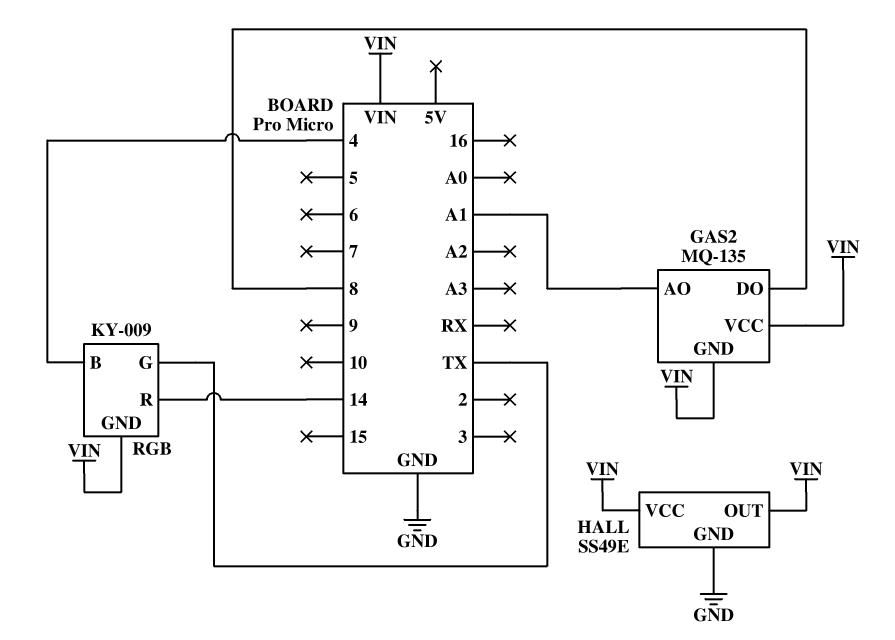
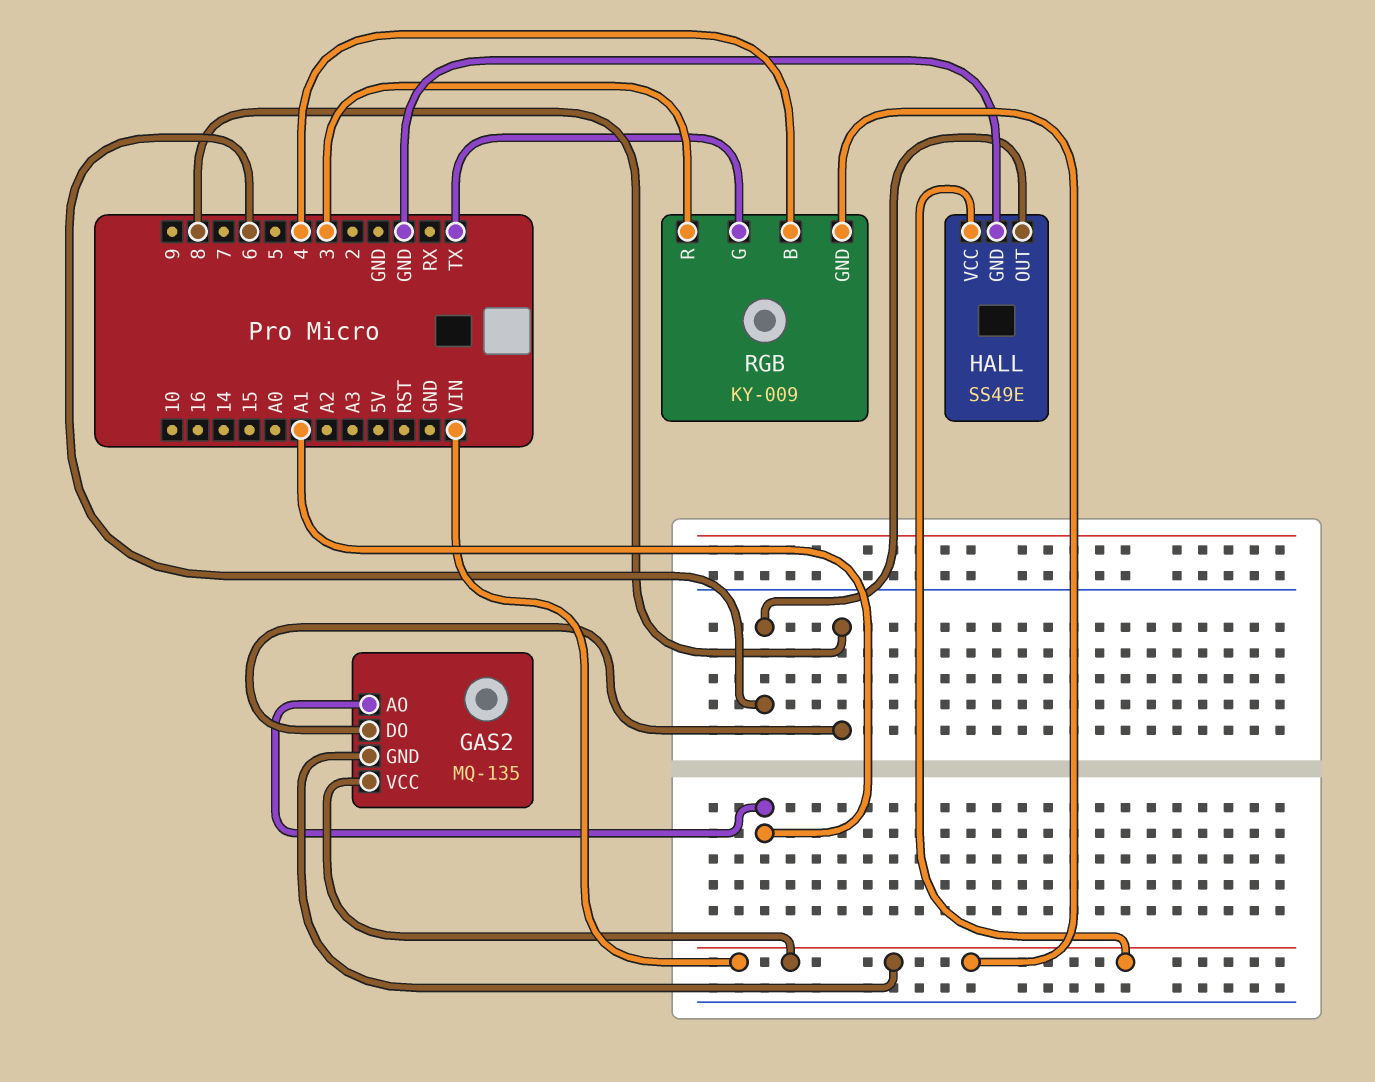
HALL pin OUT: VIN -> 6
RGB pin R: 14 -> 3

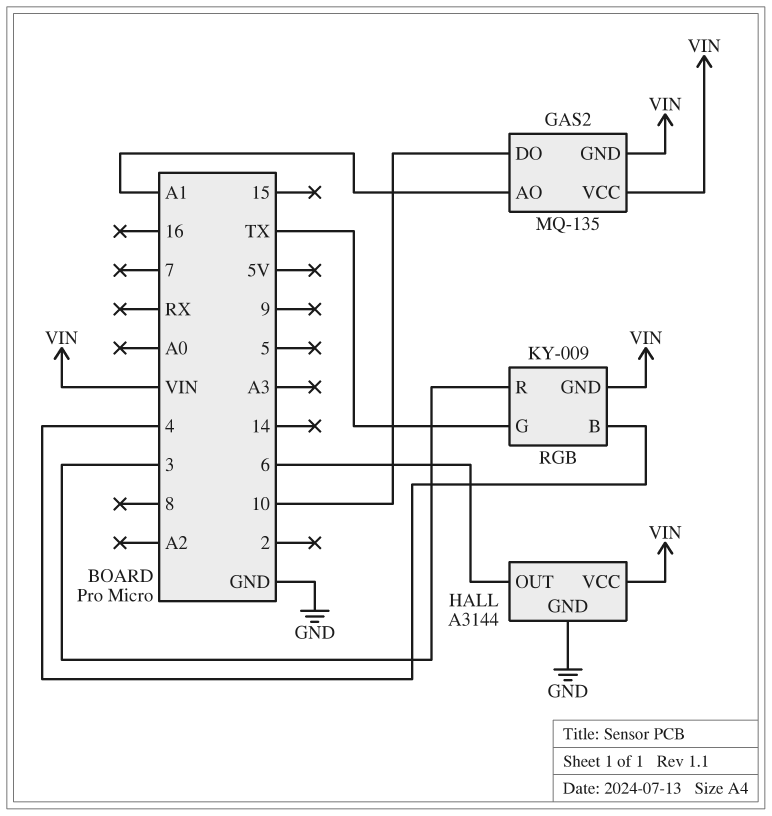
GAS2 pin DO: 8 -> 10
HALL: SS49E -> A3144

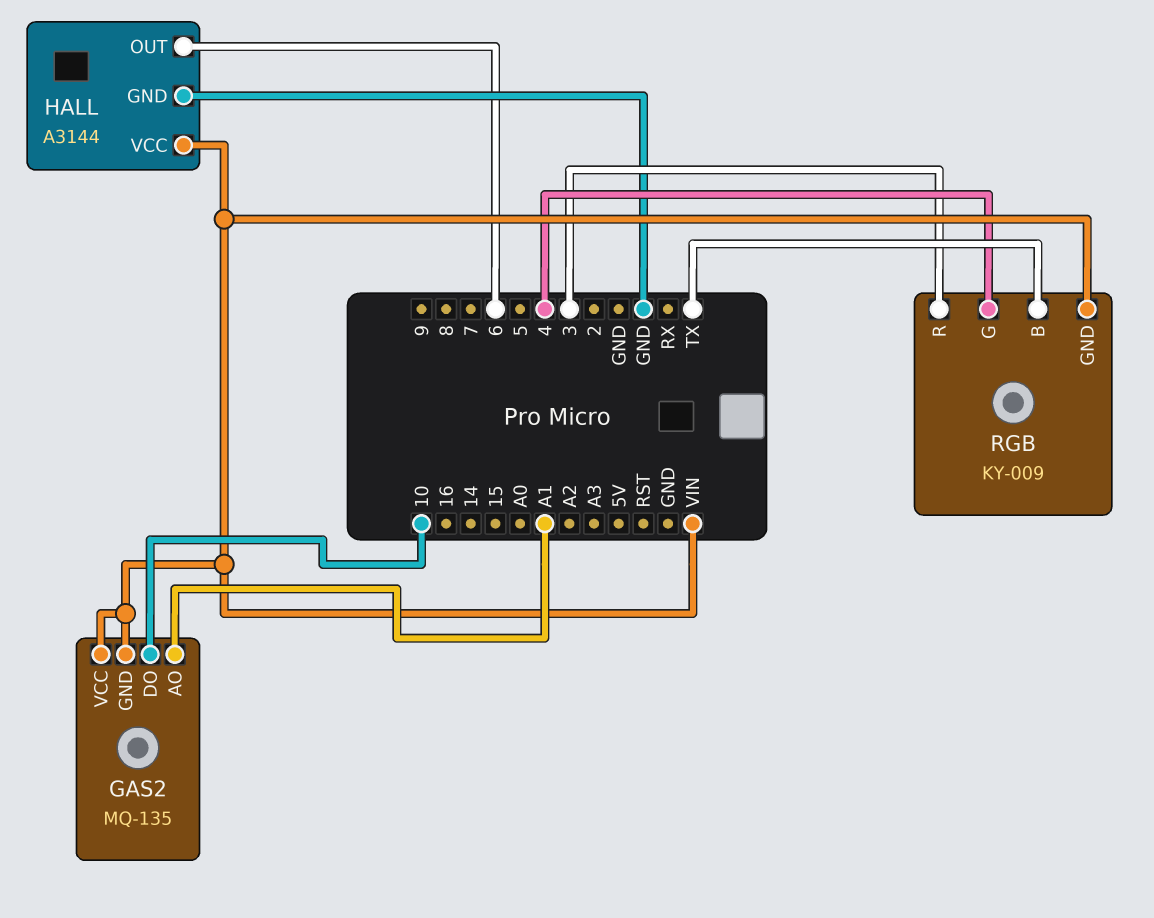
RGB pin B: 4 -> TX
RGB pin G: TX -> 4

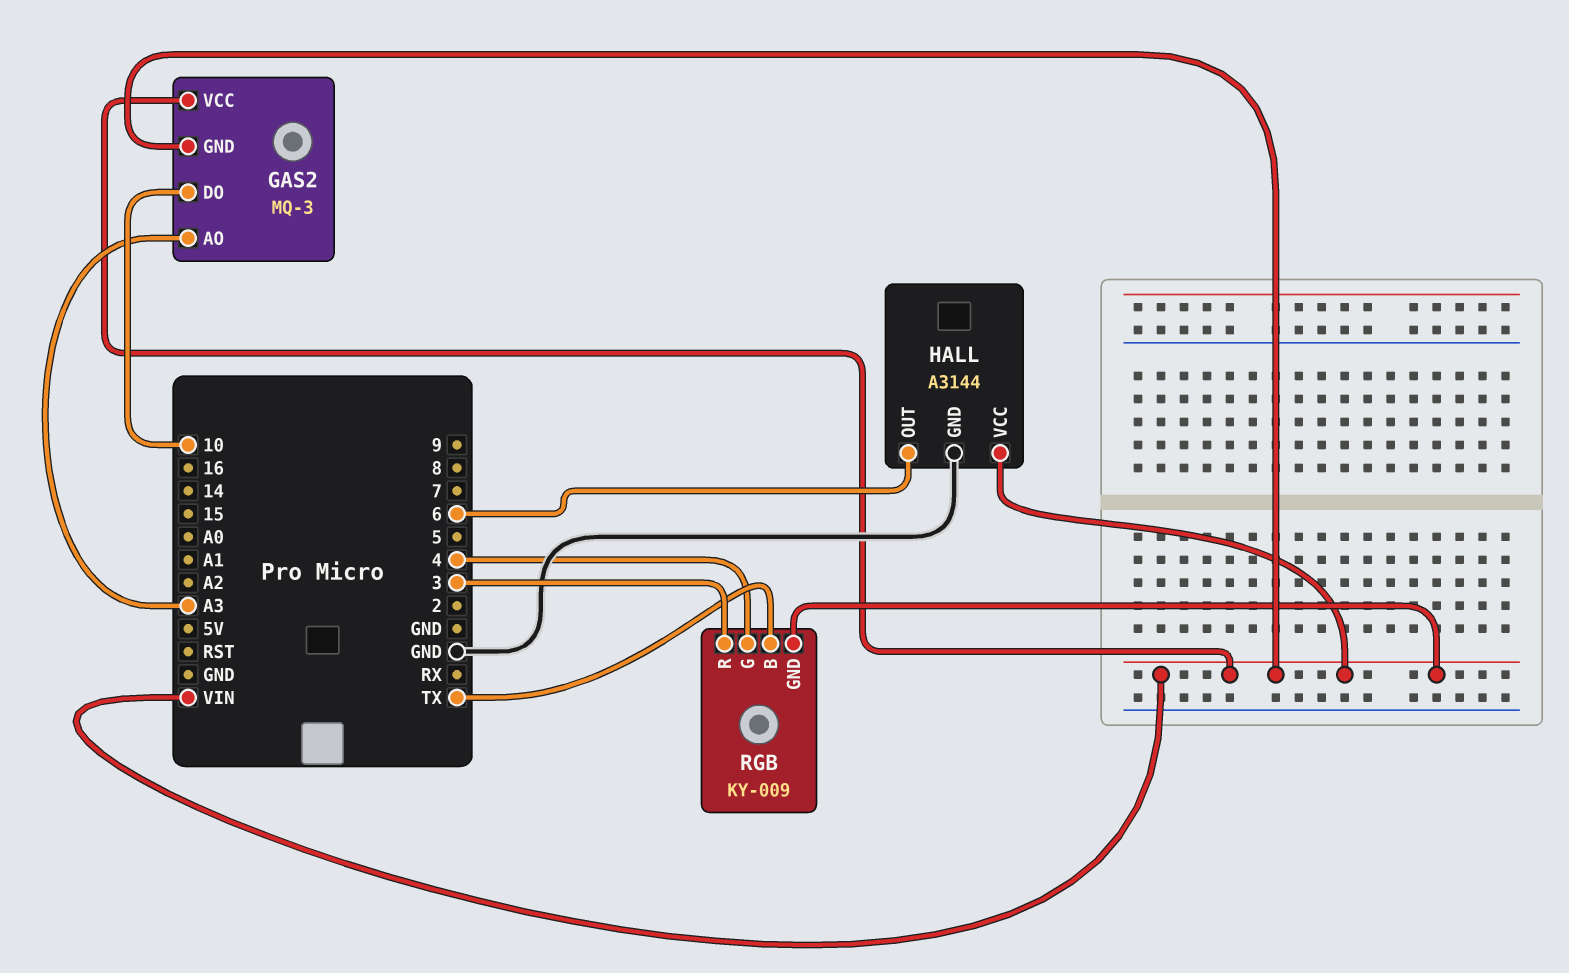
GAS2: MQ-135 -> MQ-3
GAS2 pin AO: A1 -> A3

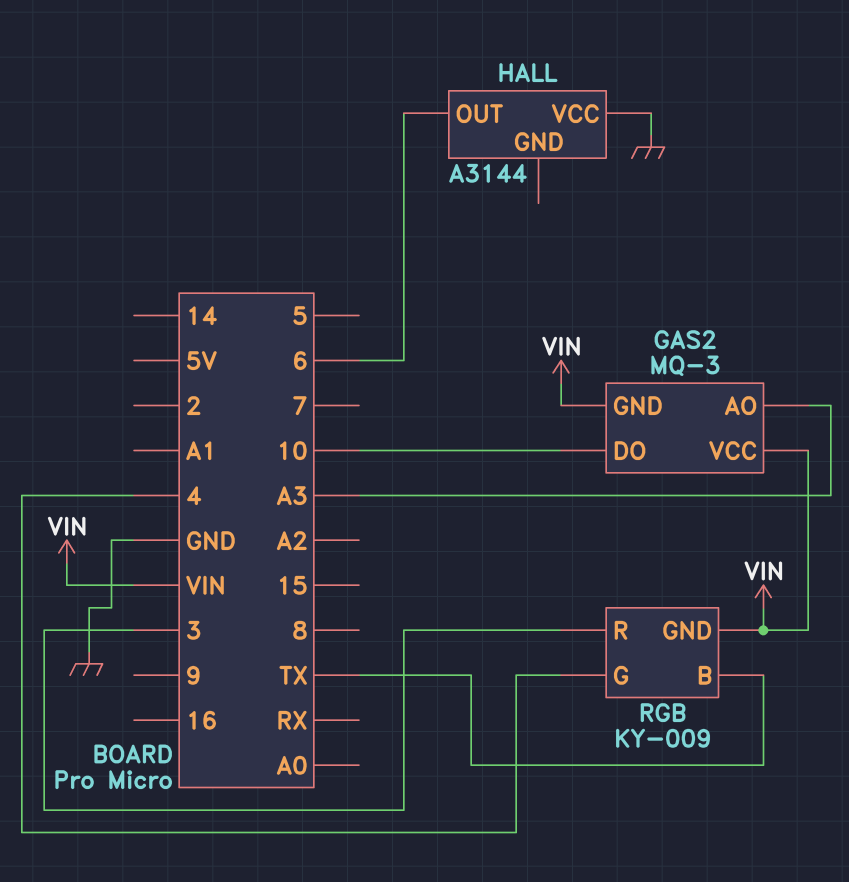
HALL pin GND: GND -> none
HALL pin VCC: VIN -> GND

